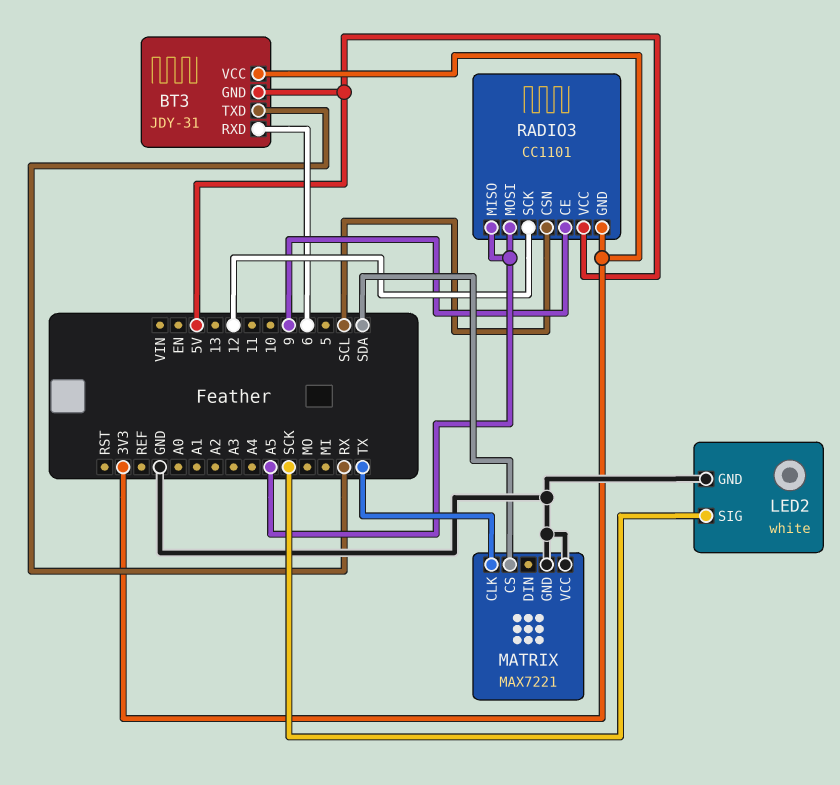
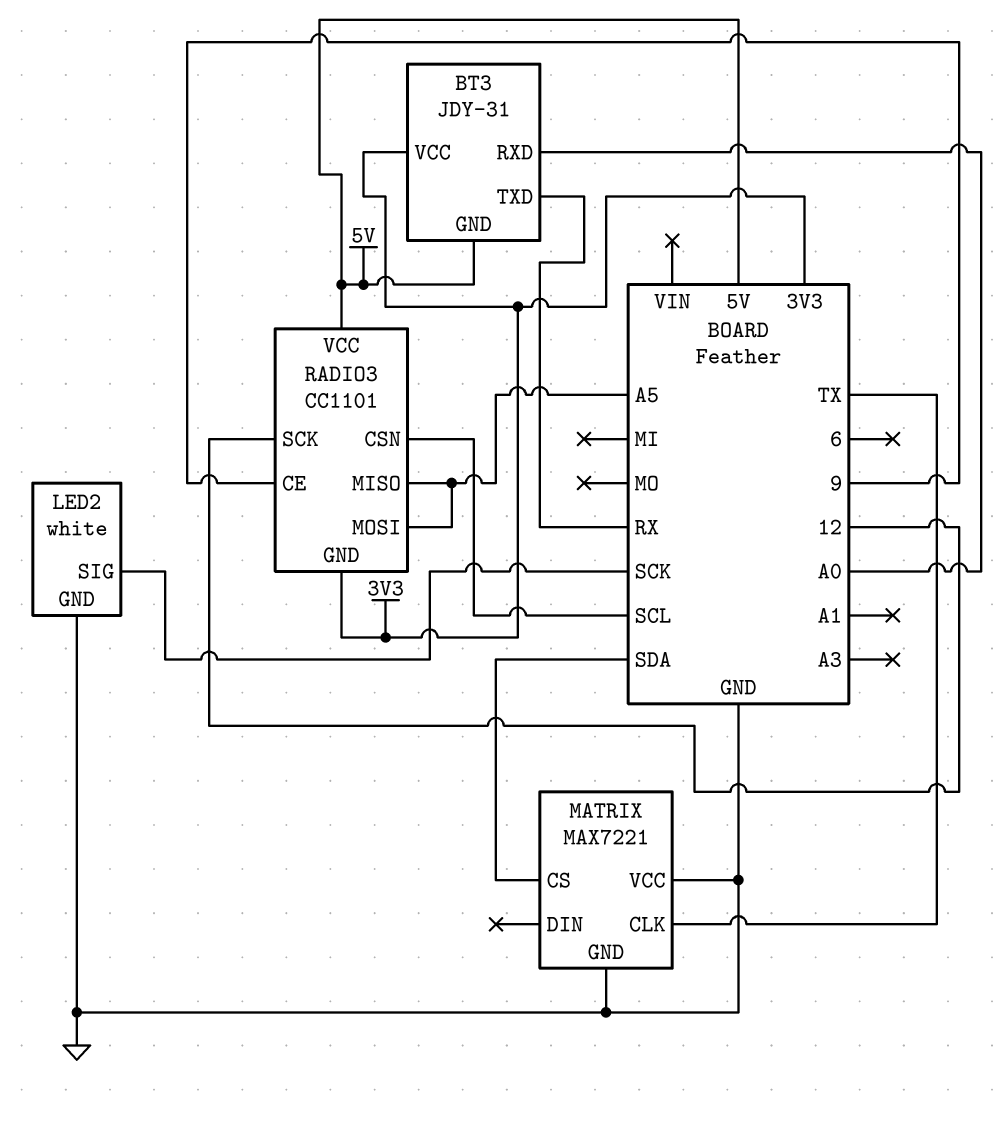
BT3 pin RXD: 6 -> A0

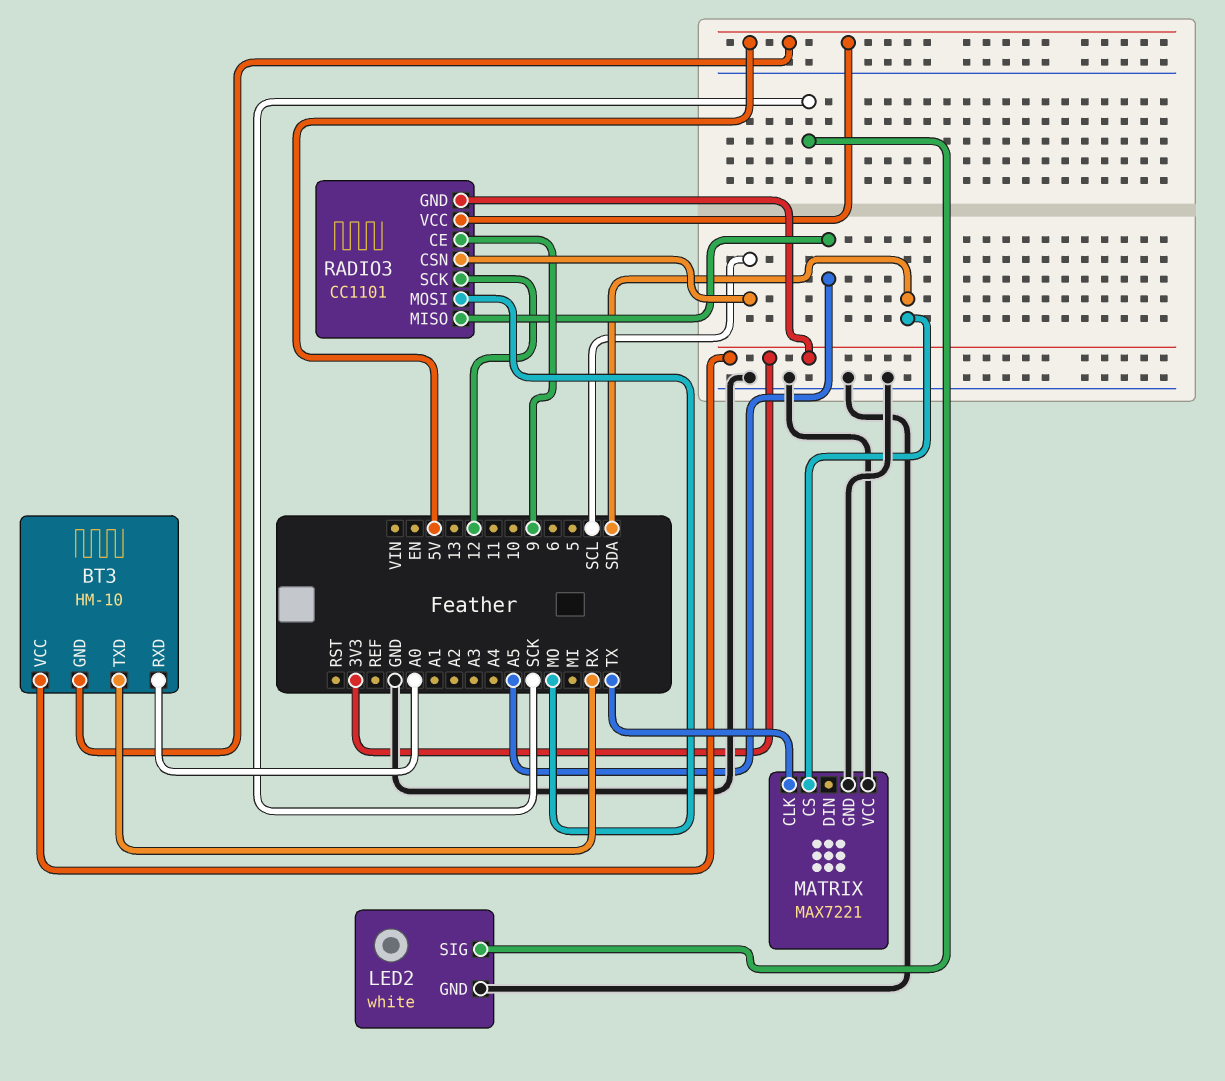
BT3: JDY-31 -> HM-10
RADIO3 pin MOSI: A5 -> MO

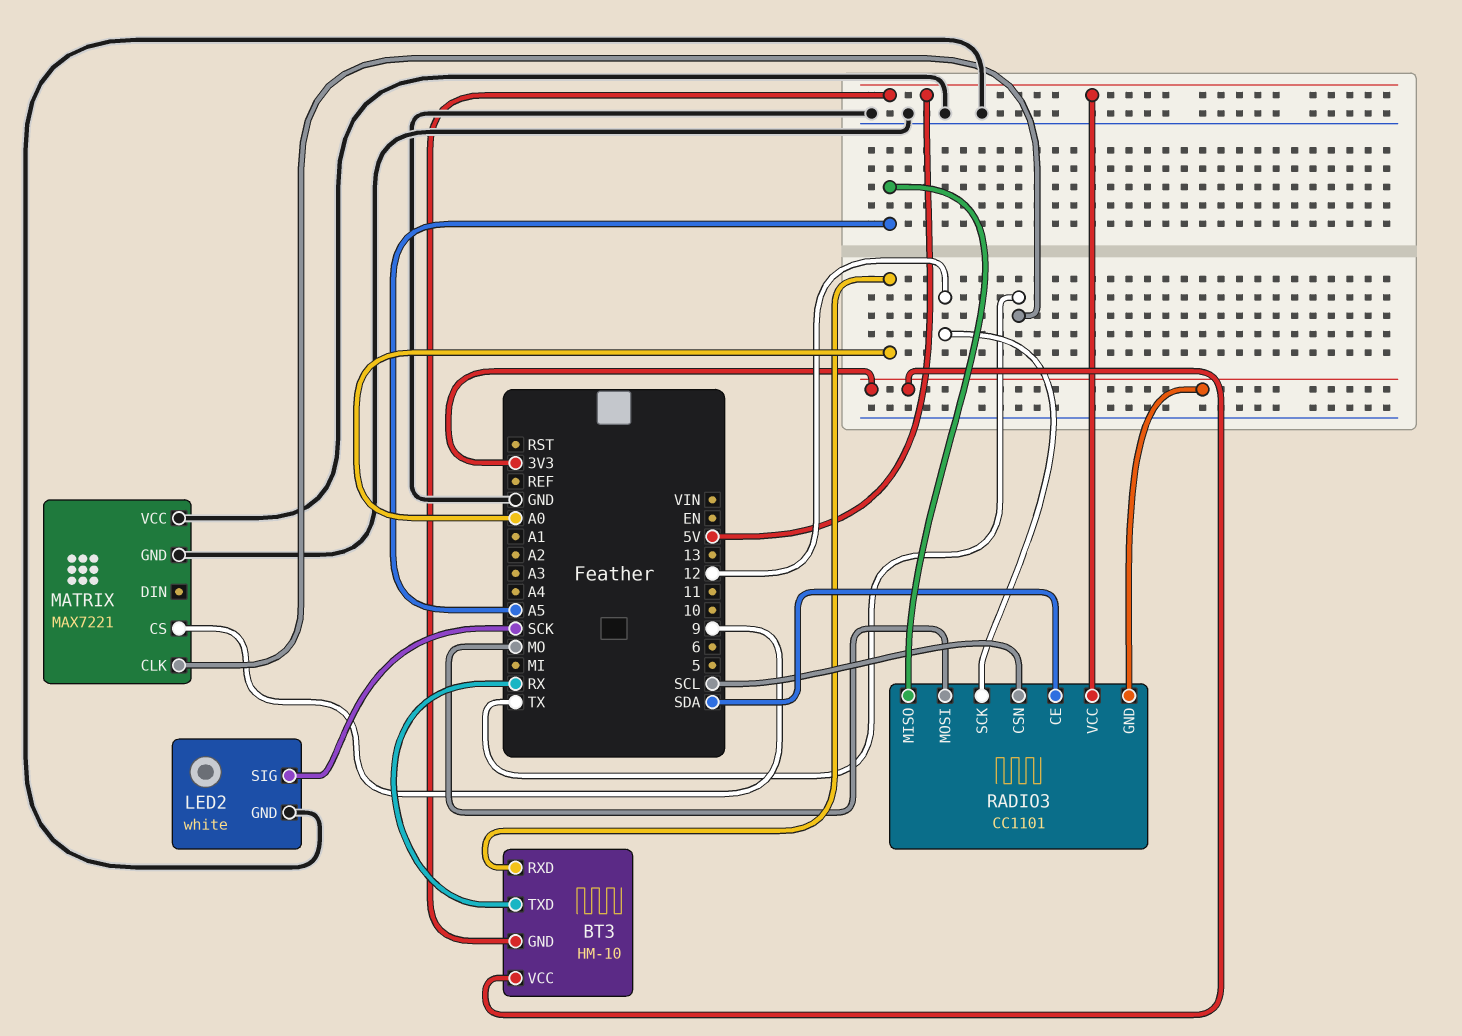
MATRIX pin CS: SDA -> 9
RADIO3 pin CE: 9 -> SDA

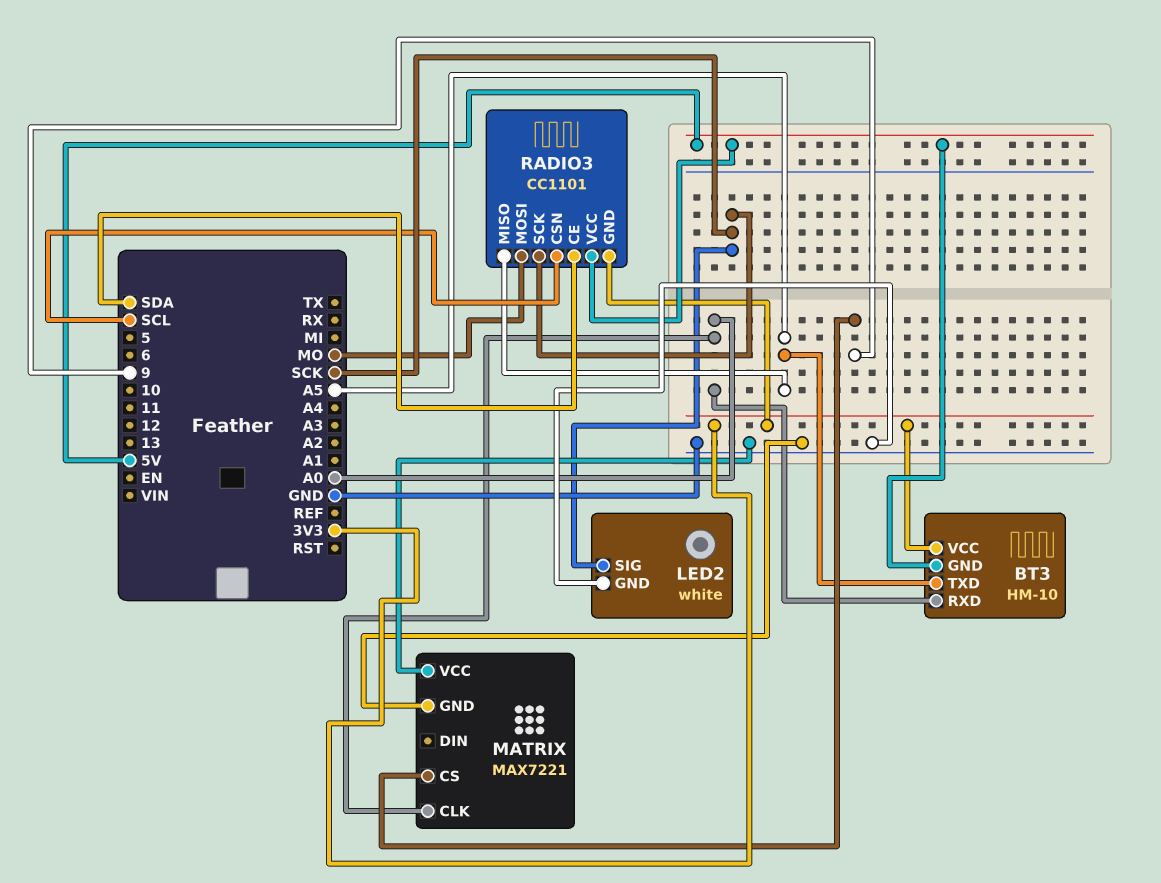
BT3 pin TXD: RX -> A5
MATRIX pin CLK: TX -> A0
RADIO3 pin SCK: 12 -> SCK

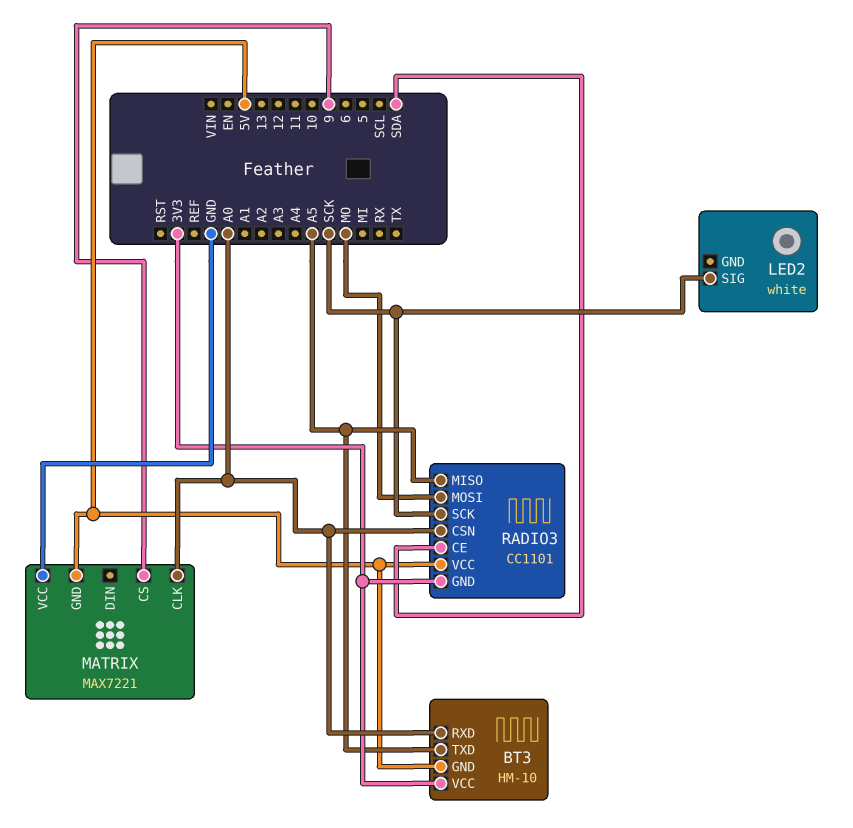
LED2 pin GND: GND -> none
MATRIX pin GND: GND -> 5V
RADIO3 pin CSN: SCL -> A0

